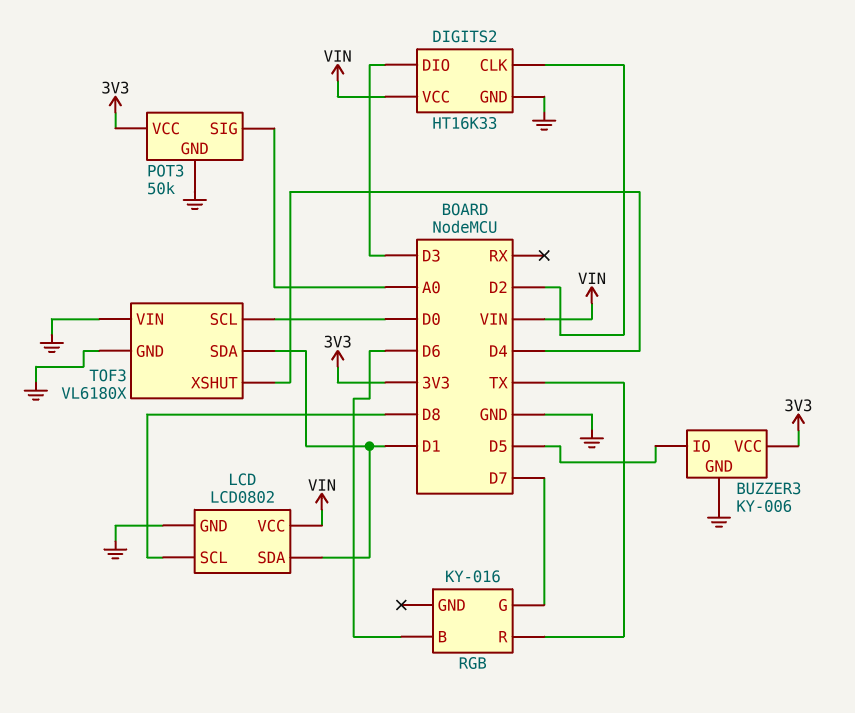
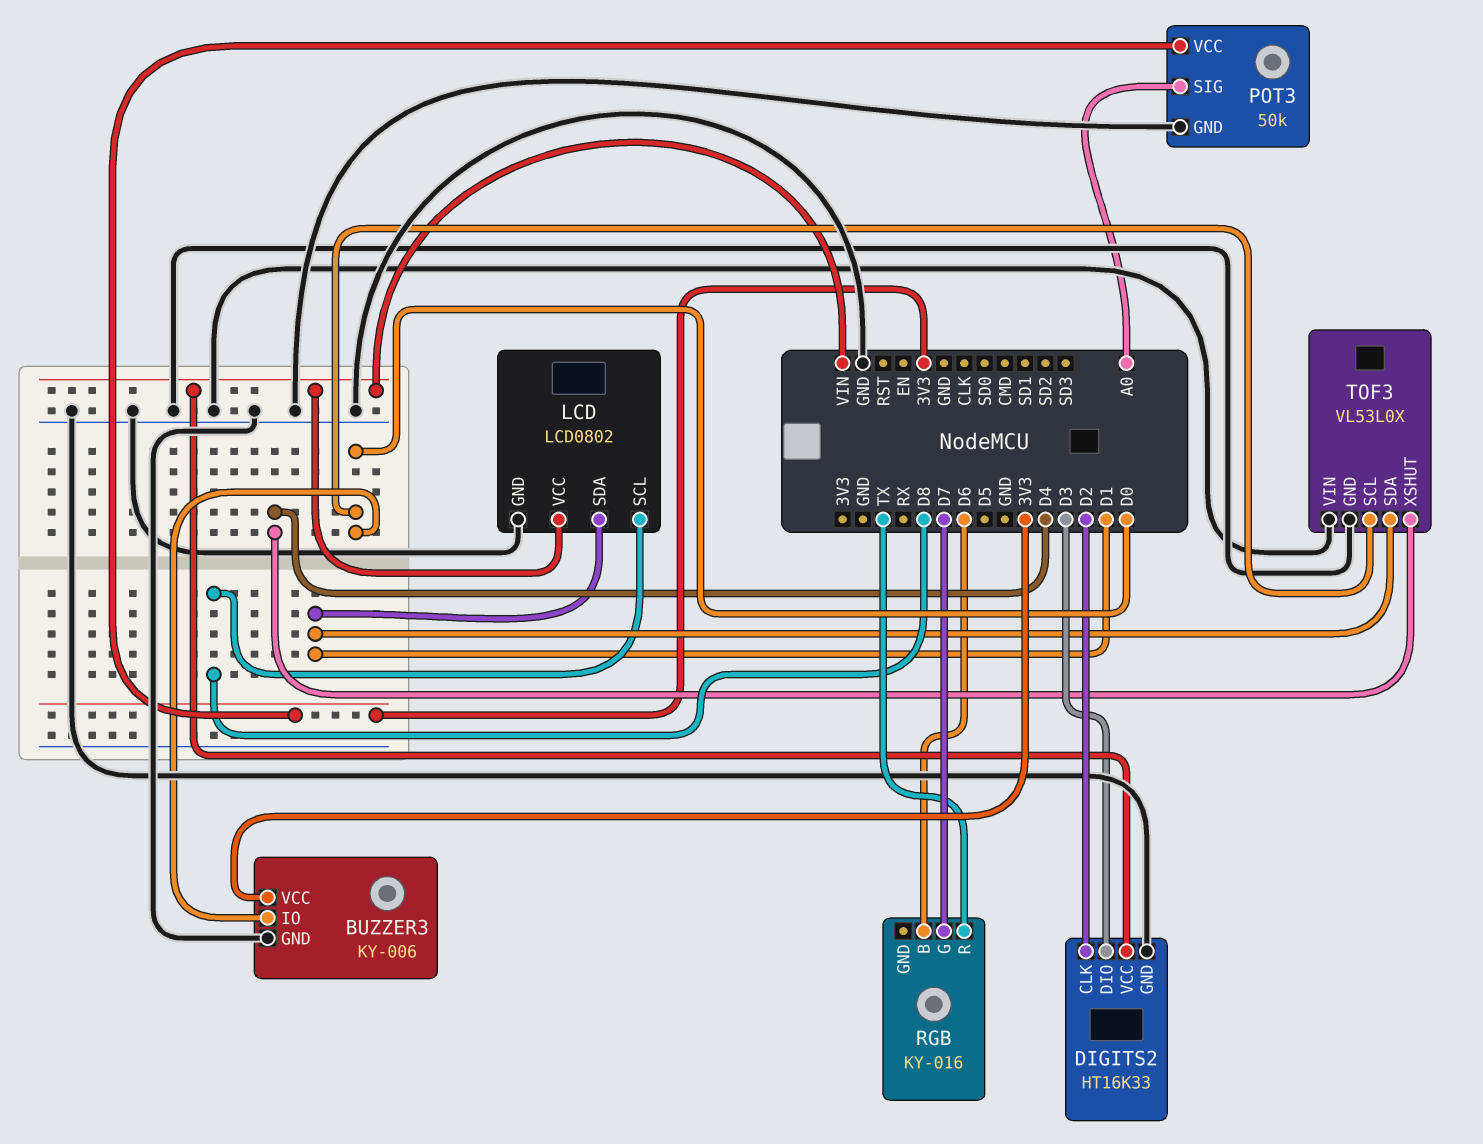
BUZZER3 pin IO: D5 -> D0
TOF3: VL6180X -> VL53L0X

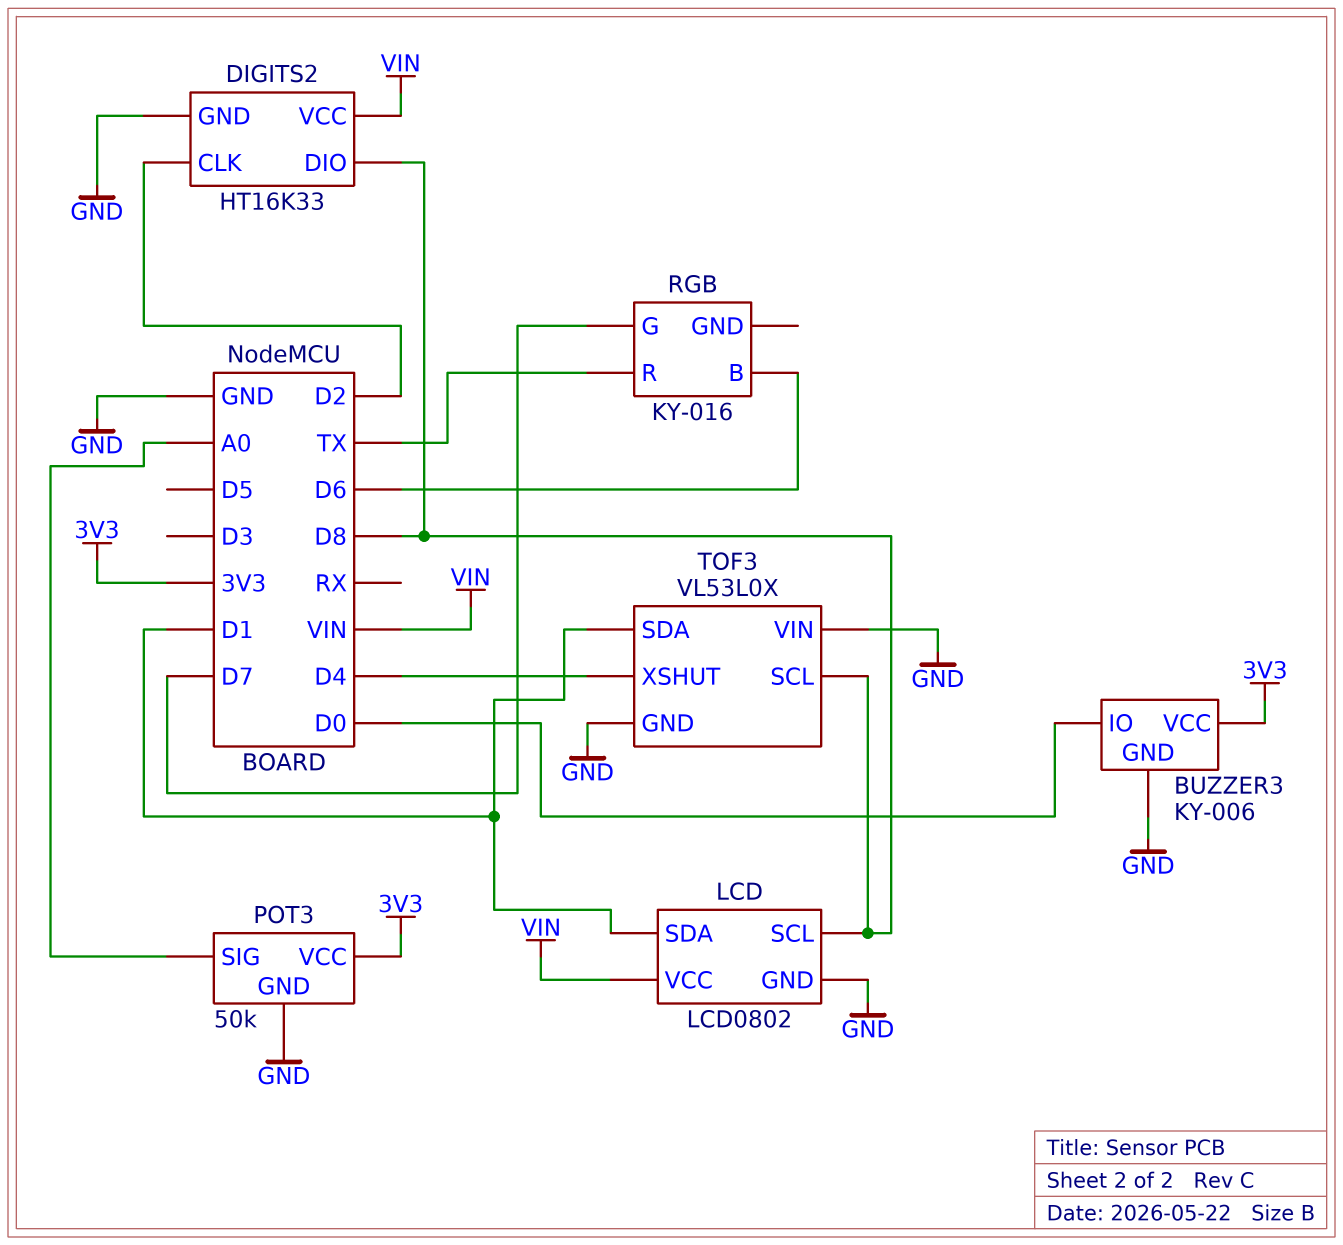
DIGITS2 pin DIO: D3 -> D8
TOF3 pin SCL: D0 -> D8

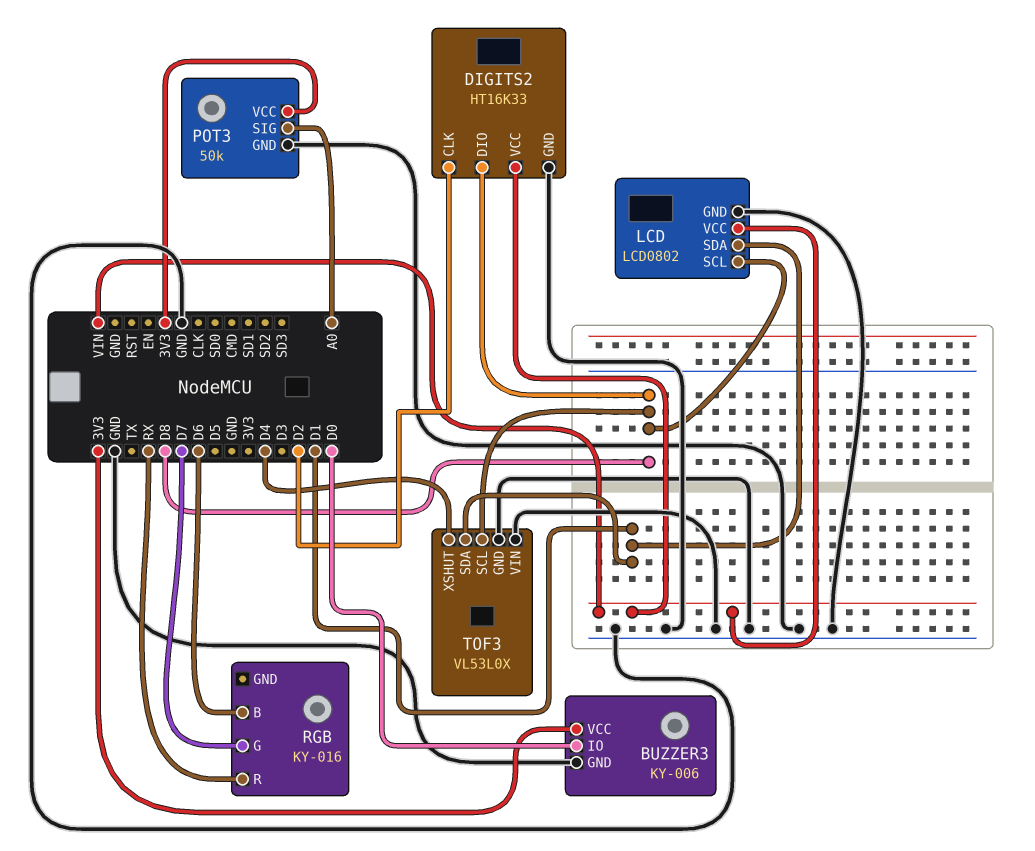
RGB pin R: TX -> RX

